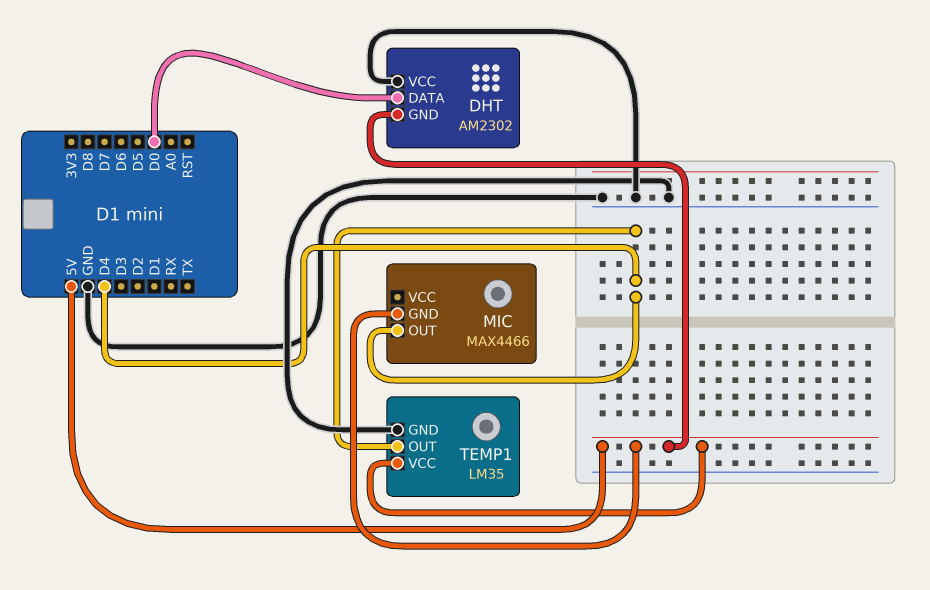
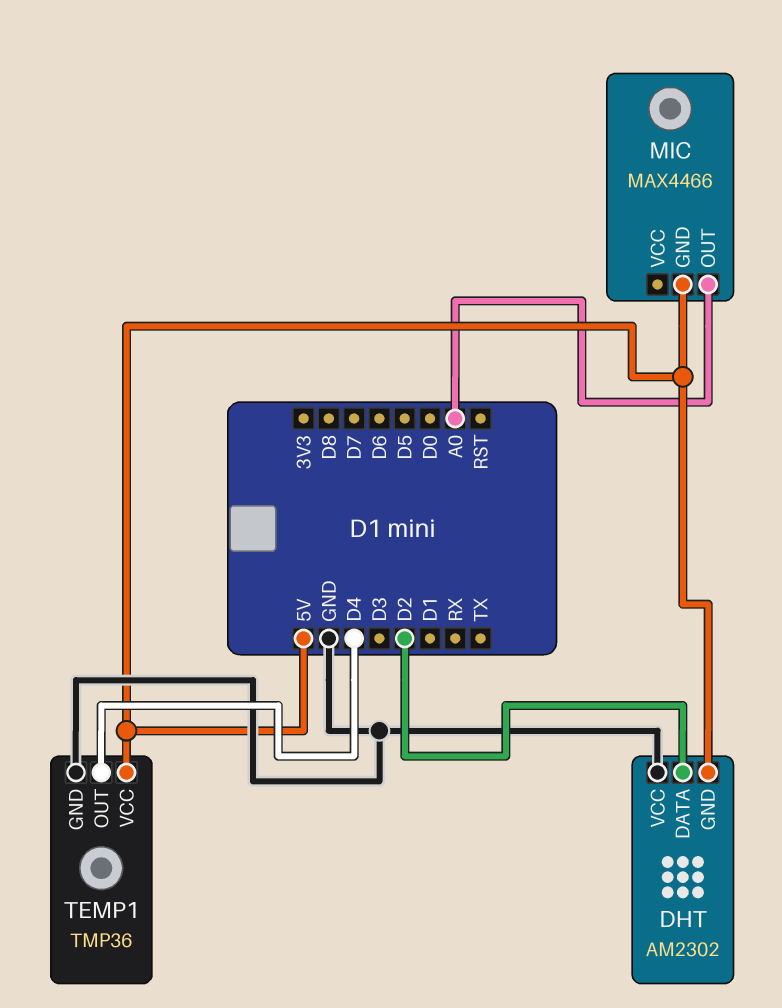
DHT pin DATA: D0 -> D2
MIC pin OUT: D4 -> A0
TEMP1: LM35 -> TMP36

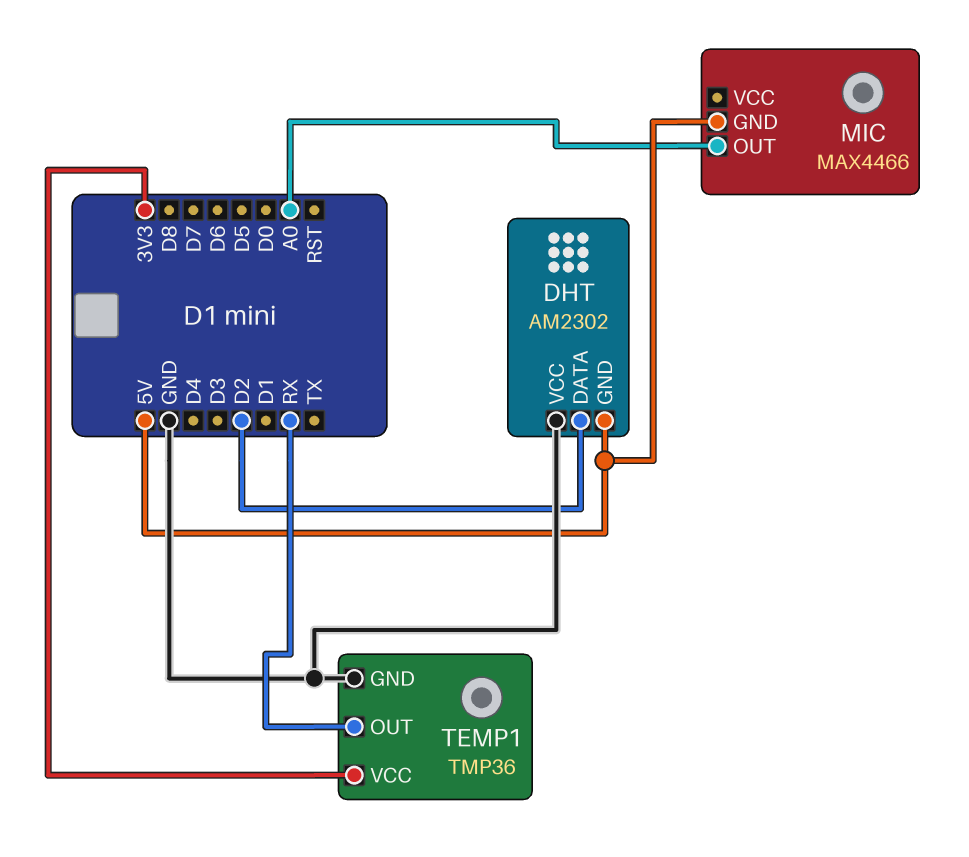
TEMP1 pin OUT: D4 -> RX
TEMP1 pin VCC: 5V -> 3V3

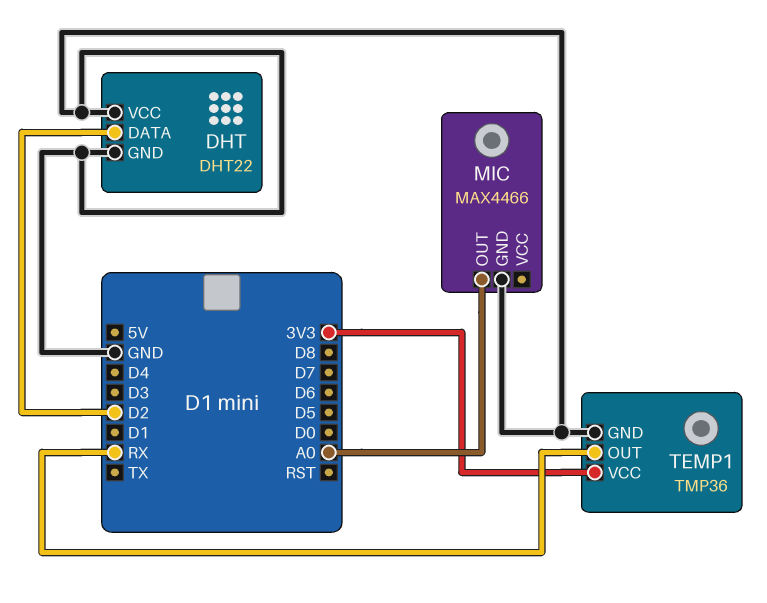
DHT: AM2302 -> DHT22
DHT pin GND: 5V -> GND
MIC pin GND: 5V -> GND

